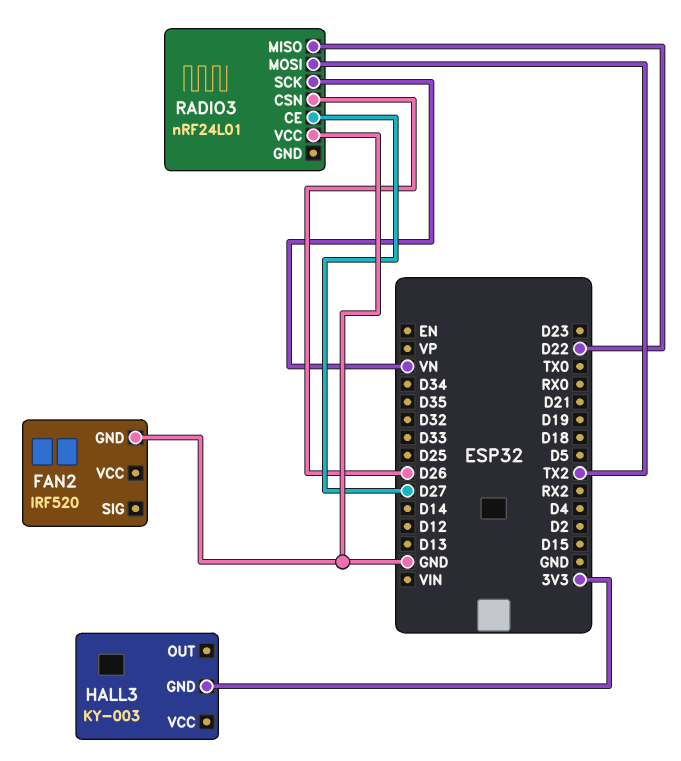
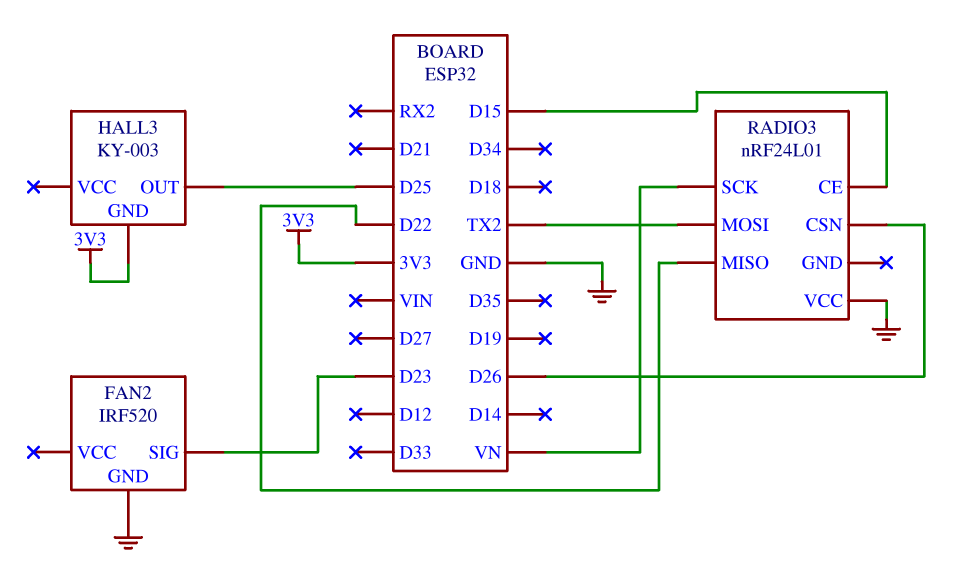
FAN2 pin SIG: none -> D23
HALL3 pin OUT: none -> D25
RADIO3 pin CE: D27 -> D15

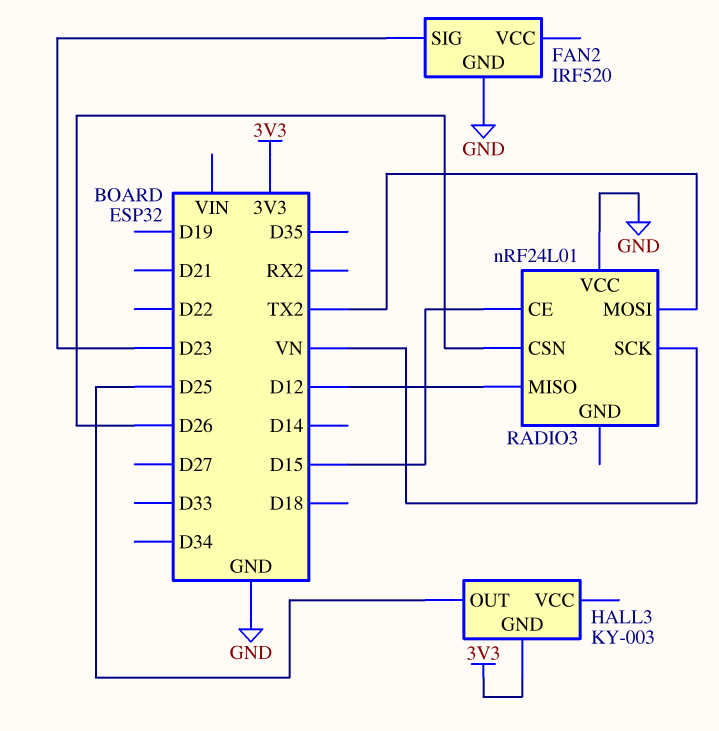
RADIO3 pin MISO: D22 -> D12

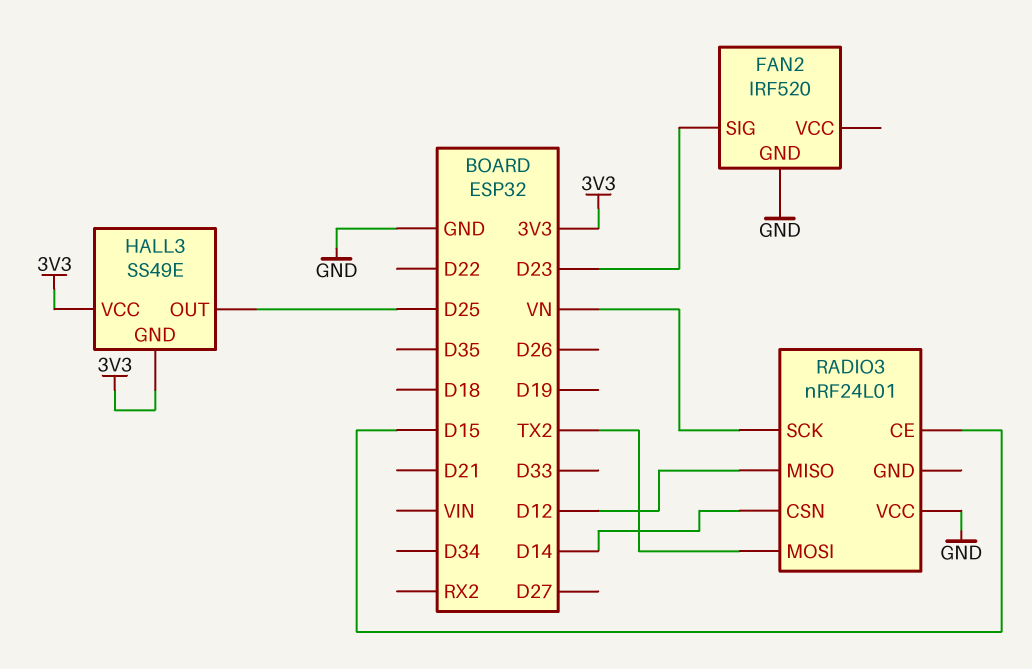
HALL3: KY-003 -> SS49E
HALL3 pin VCC: none -> 3V3
RADIO3 pin CSN: D26 -> D14

